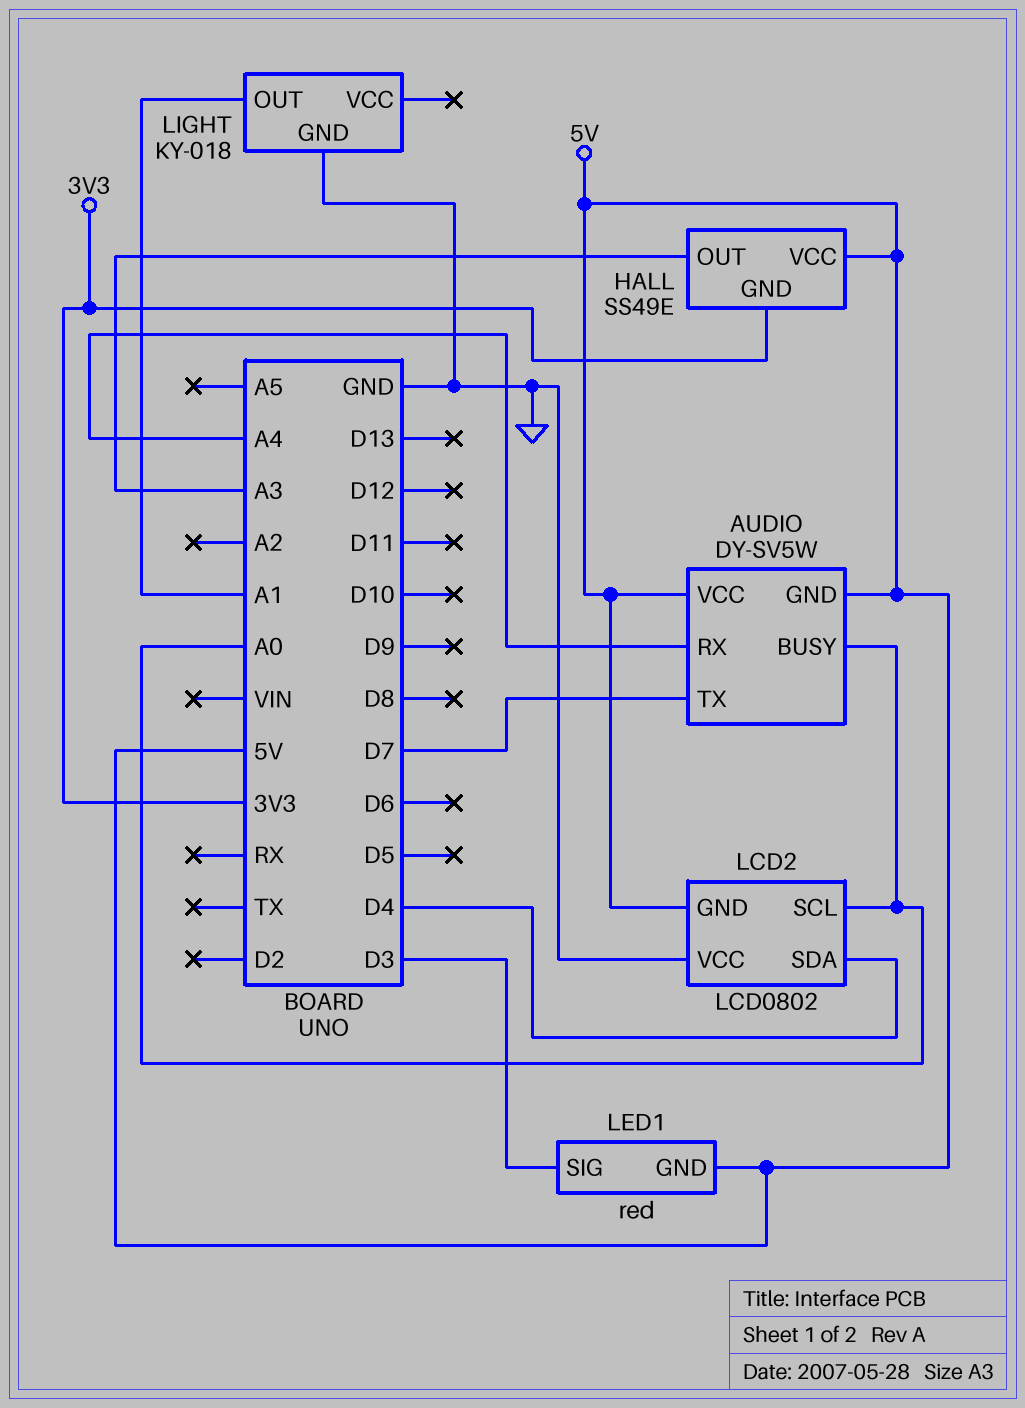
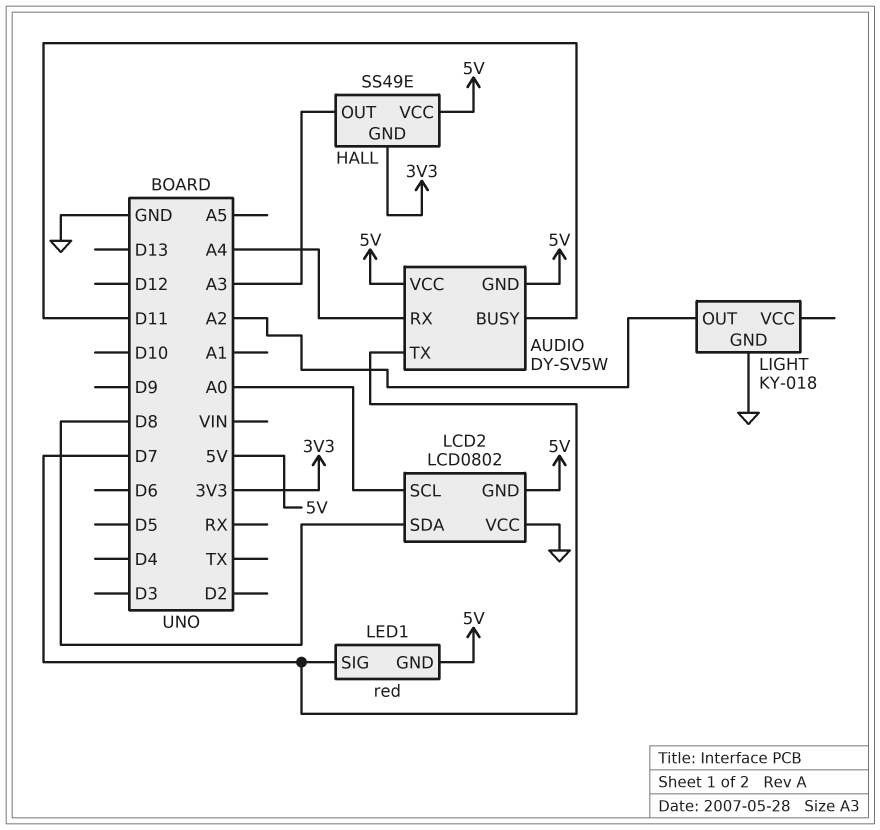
AUDIO pin BUSY: A0 -> D11
LCD2 pin SDA: D4 -> D8
LED1 pin SIG: D3 -> D7
LIGHT pin OUT: A1 -> A2

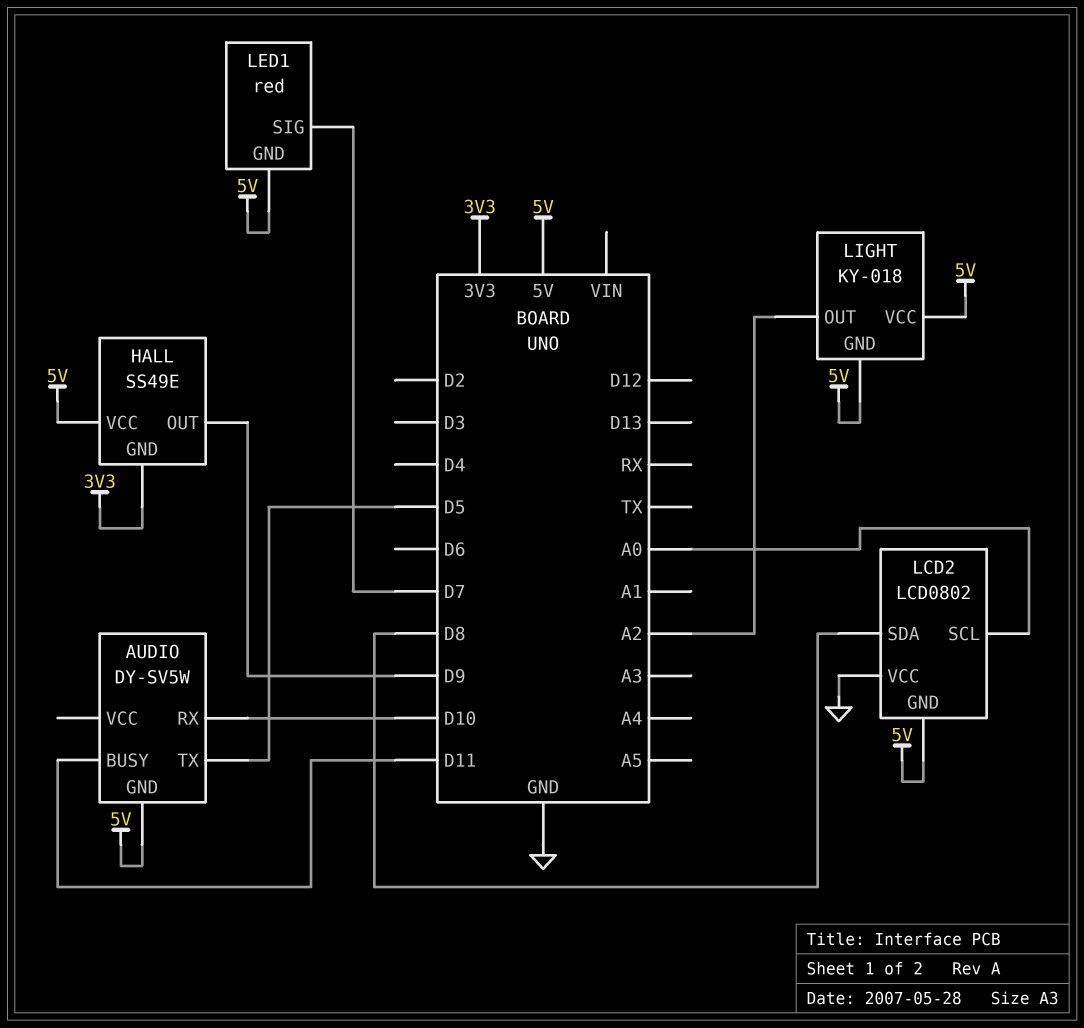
AUDIO pin RX: A4 -> D10
AUDIO pin TX: D7 -> D5
AUDIO pin VCC: 5V -> none
HALL pin OUT: A3 -> D9
LIGHT pin GND: GND -> 5V
LIGHT pin VCC: none -> 5V

